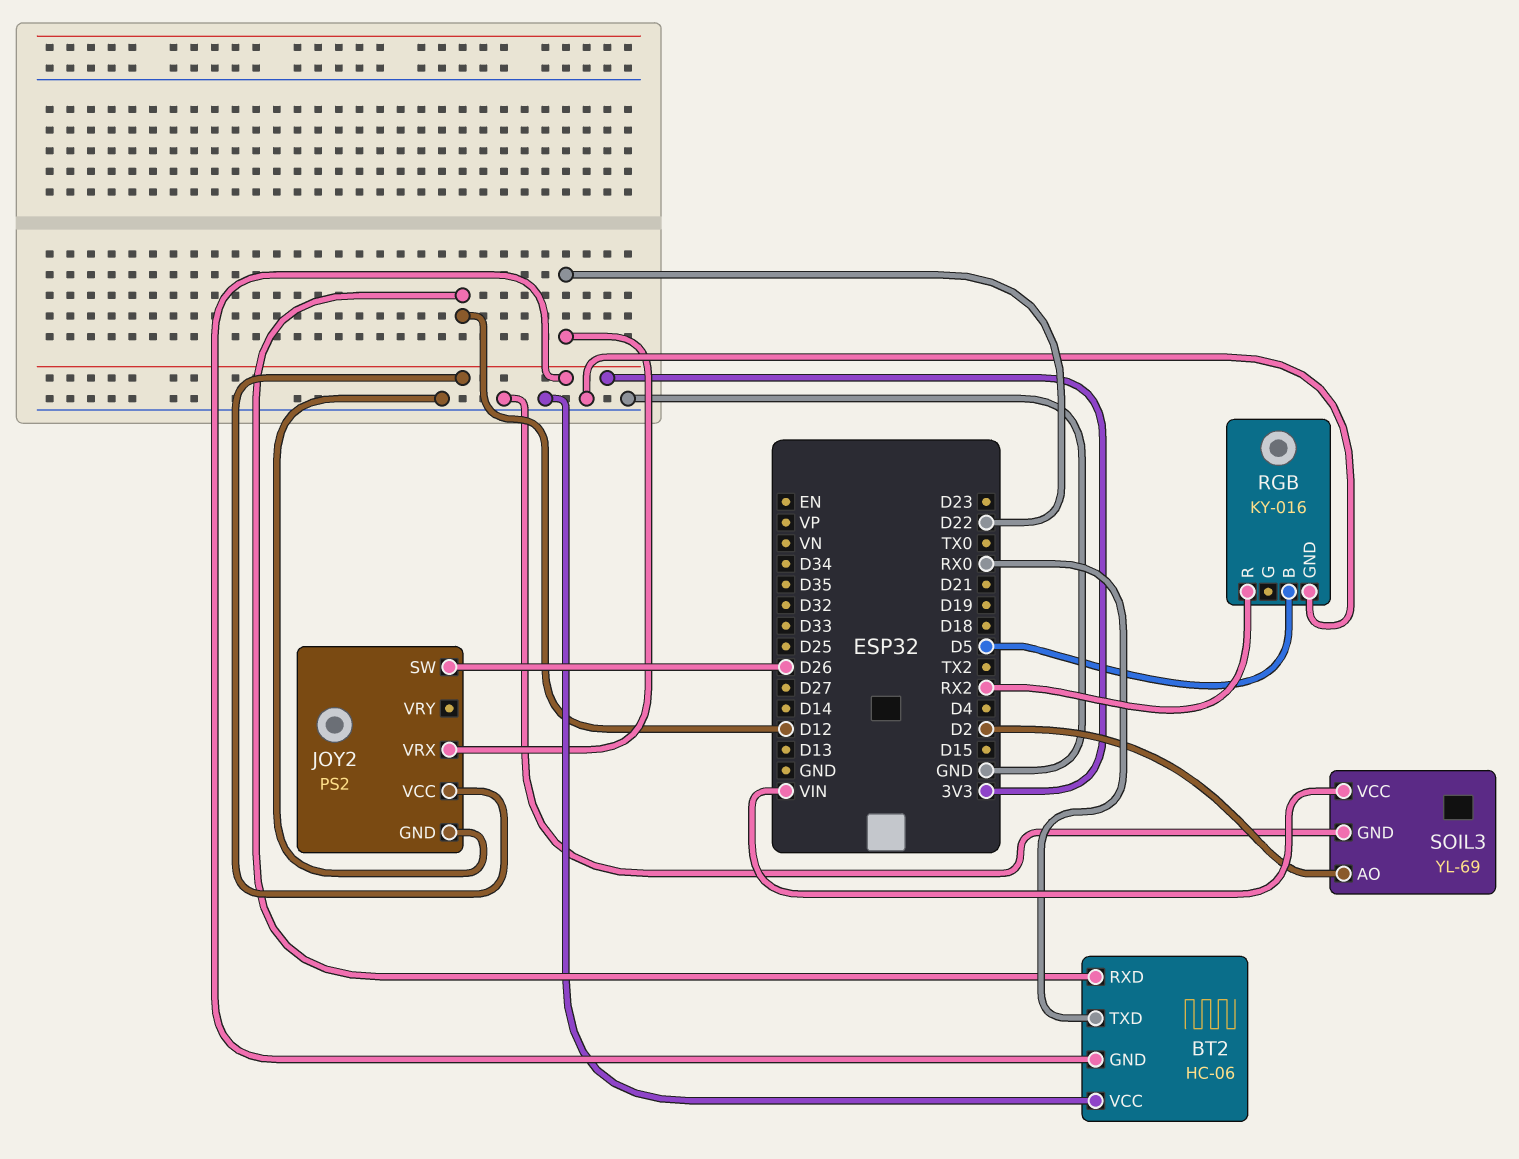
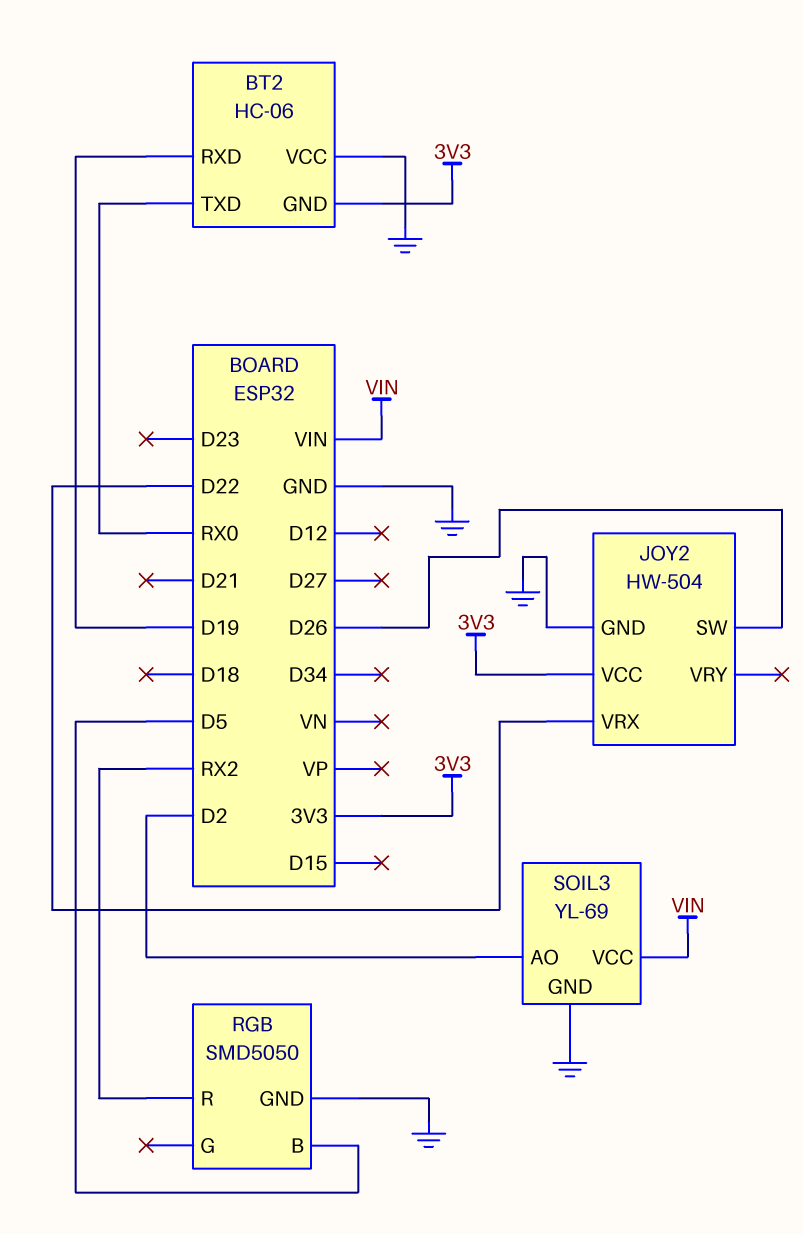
BT2 pin RXD: D12 -> D19
JOY2: PS2 -> HW-504
RGB: KY-016 -> SMD5050

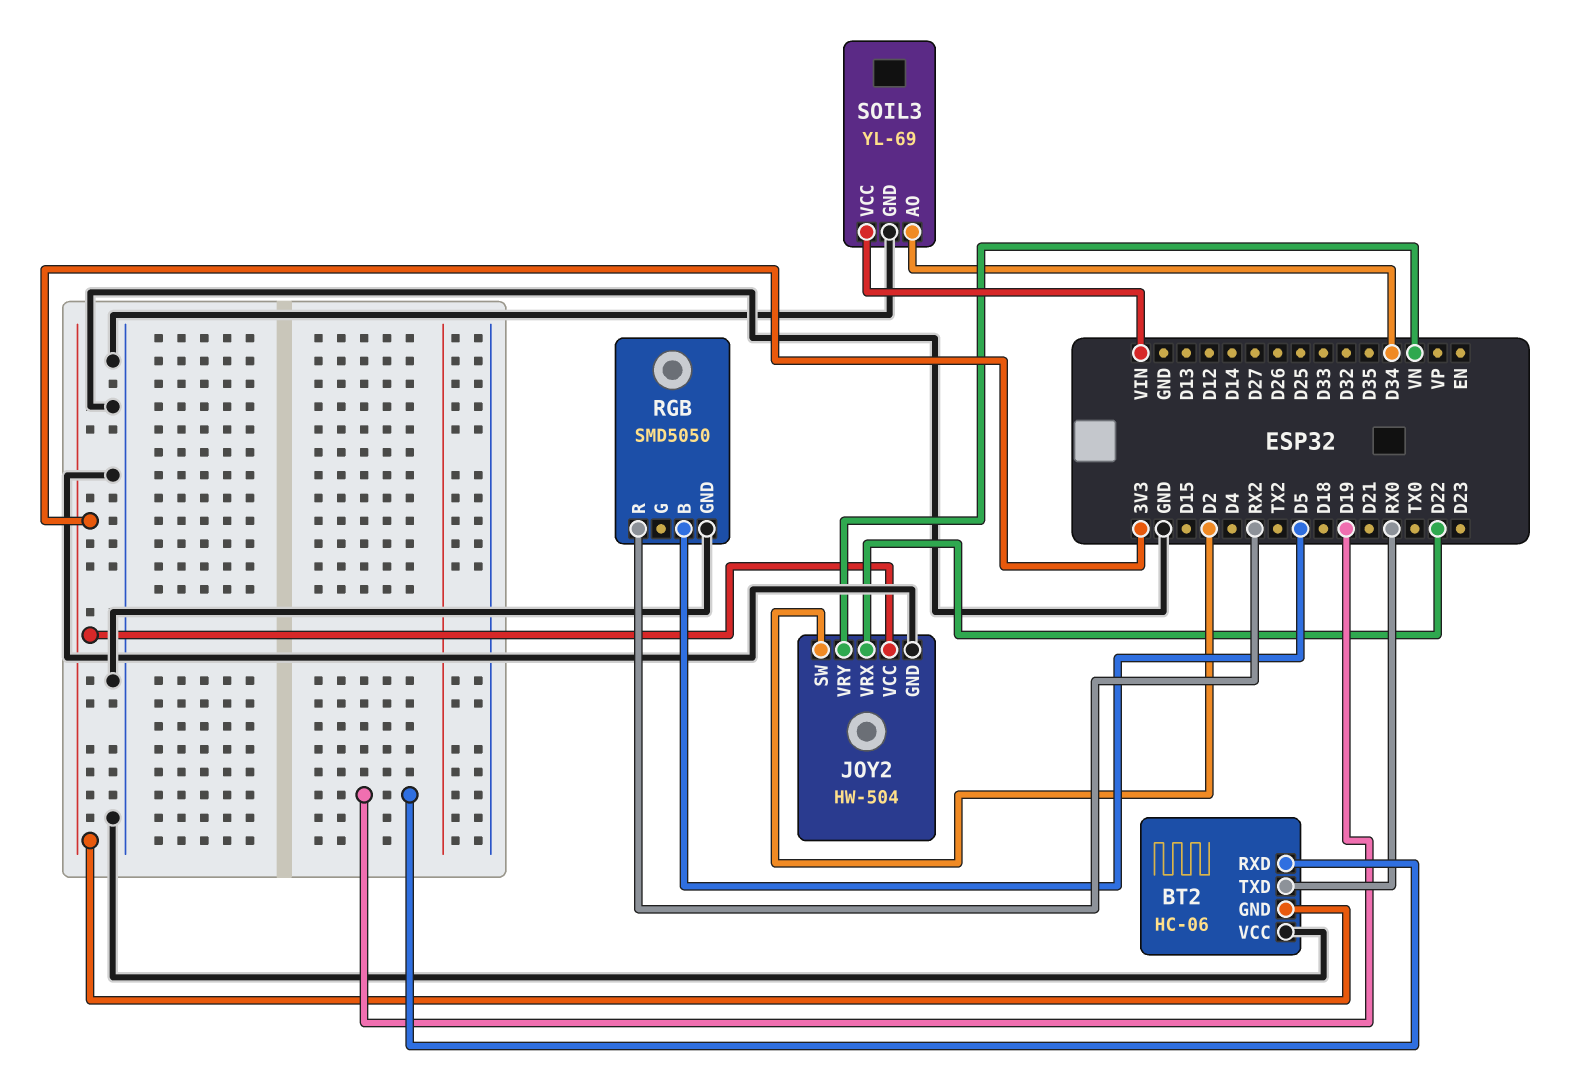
JOY2 pin SW: D26 -> D2
JOY2 pin VRY: none -> VN
SOIL3 pin AO: D2 -> D34

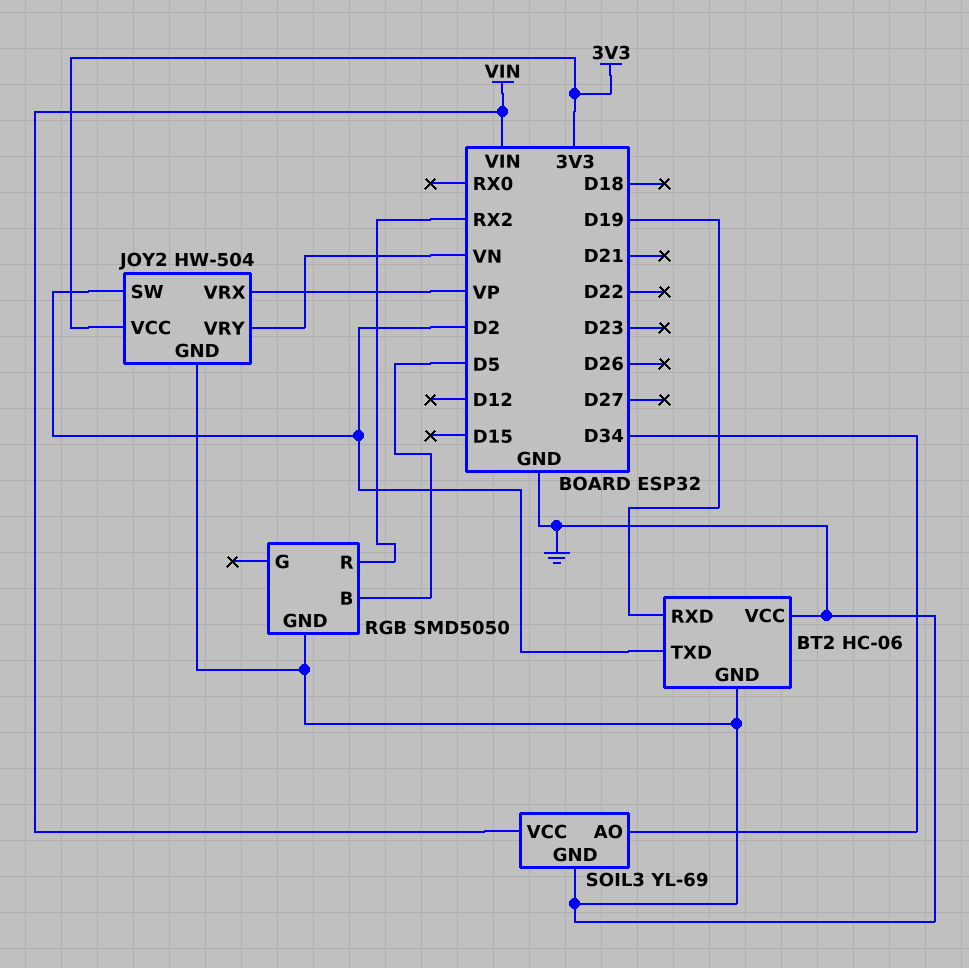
BT2 pin GND: 3V3 -> GND
BT2 pin TXD: RX0 -> D2
JOY2 pin VRX: D22 -> VP

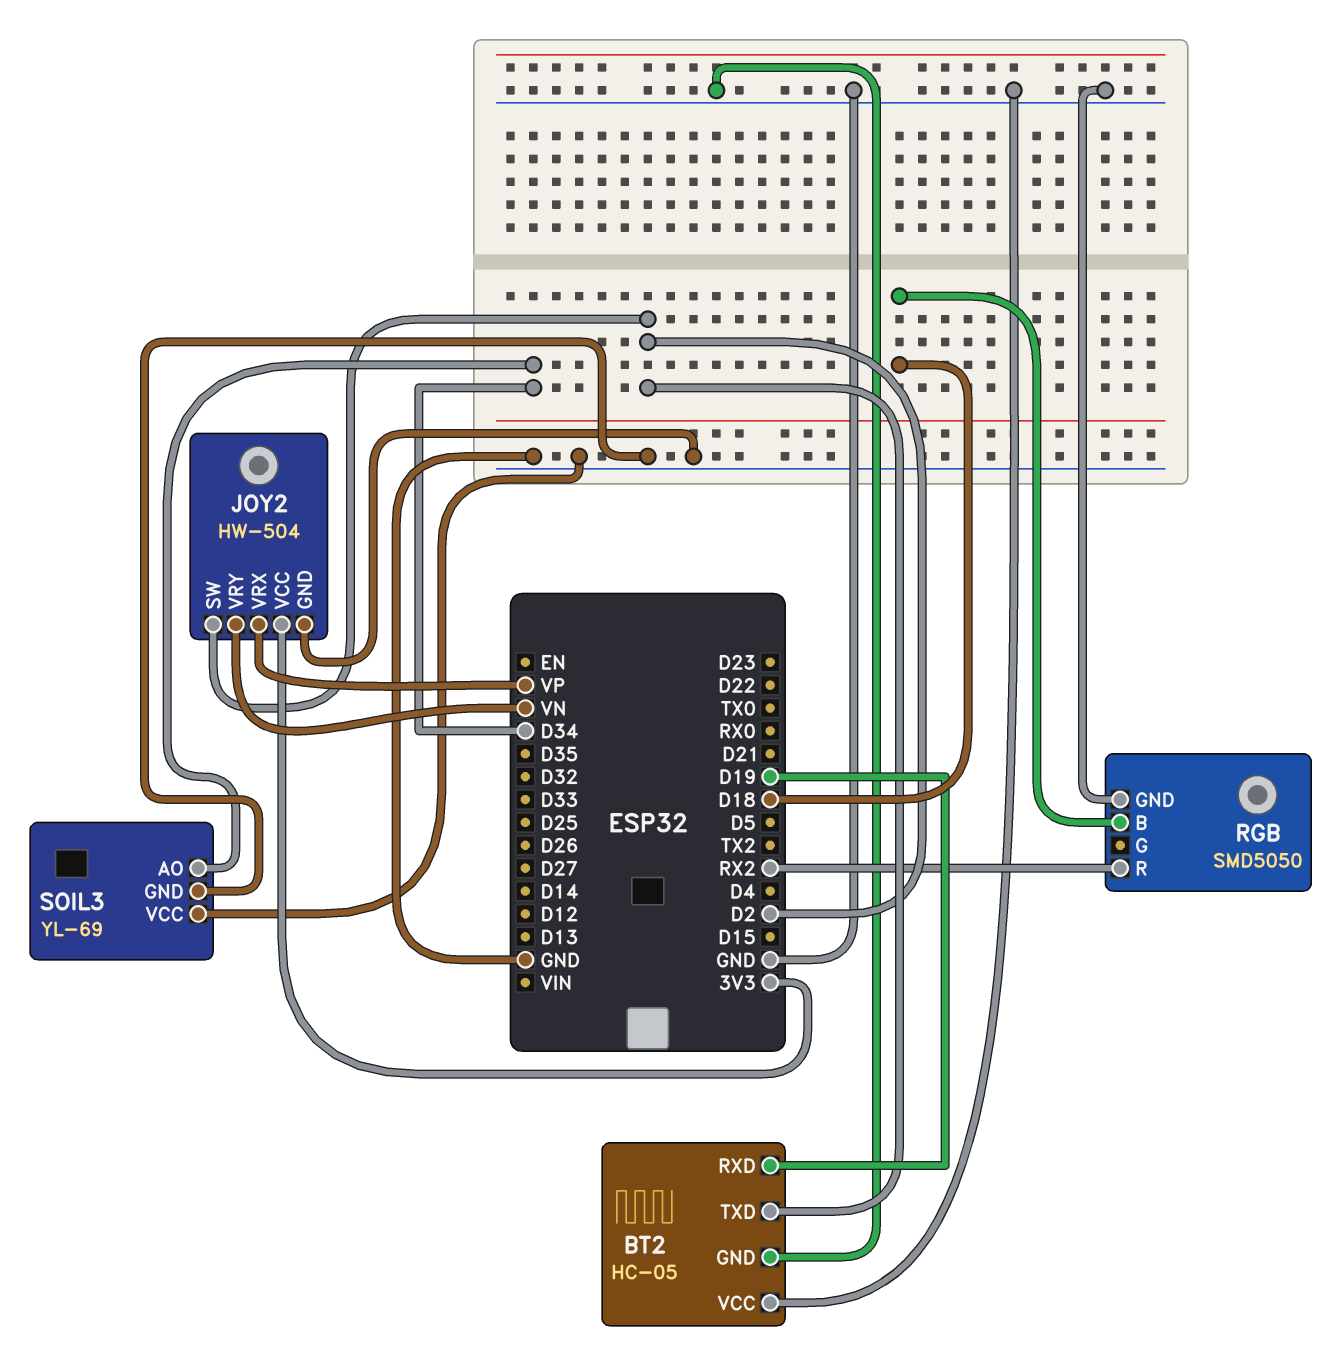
BT2: HC-06 -> HC-05
RGB pin B: D5 -> D18
SOIL3 pin VCC: VIN -> GND

